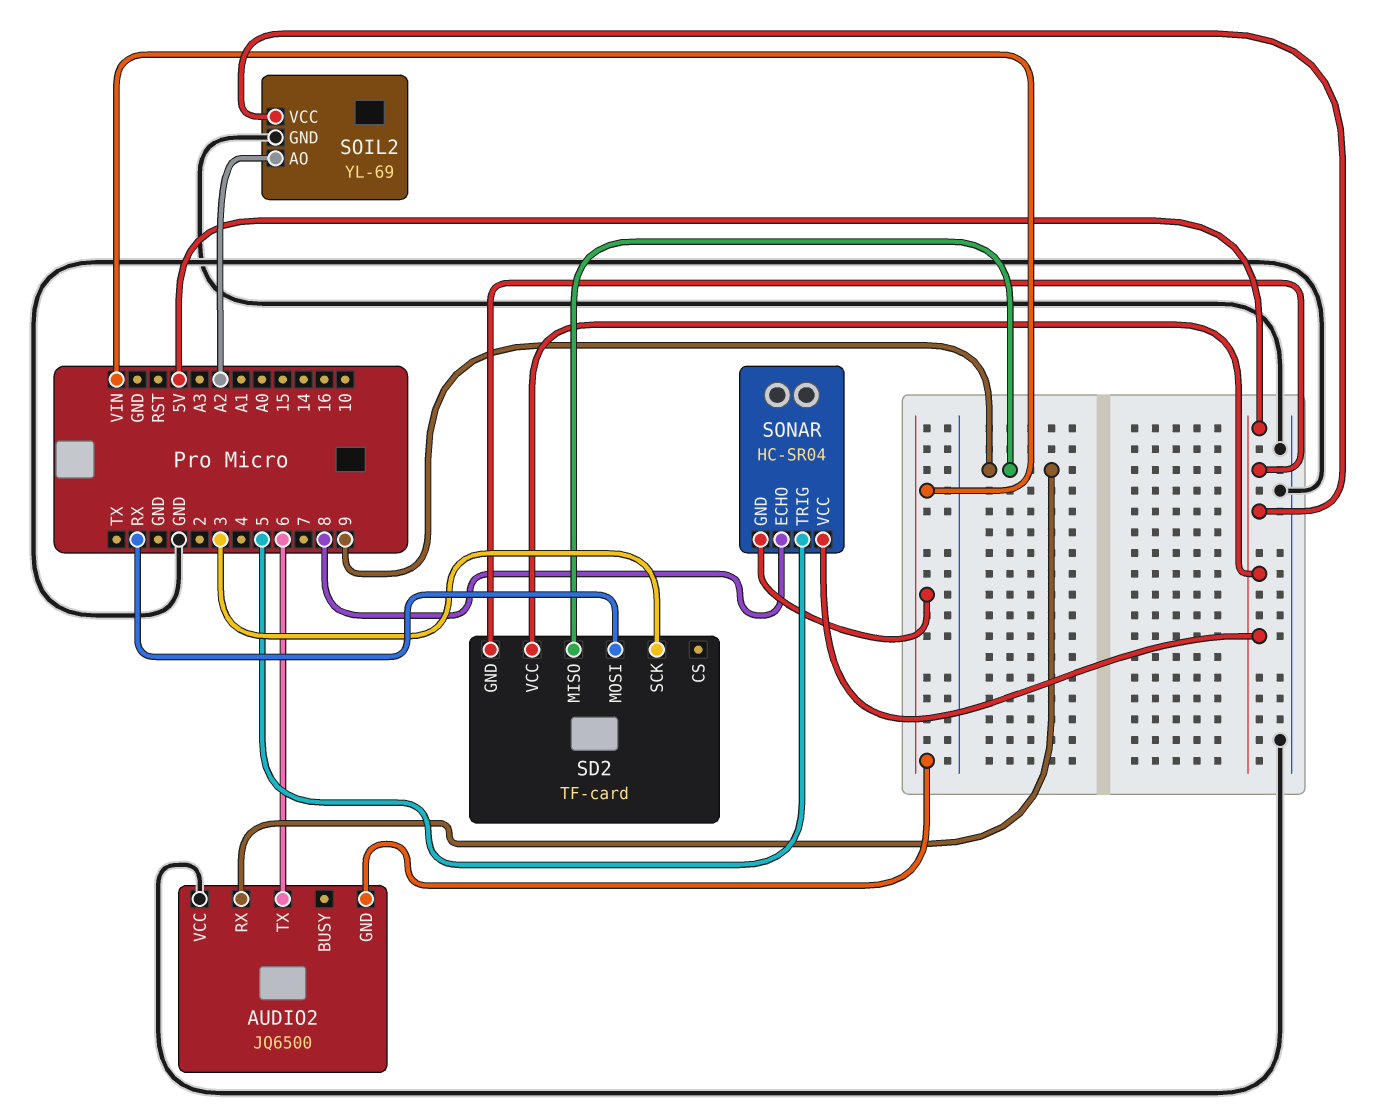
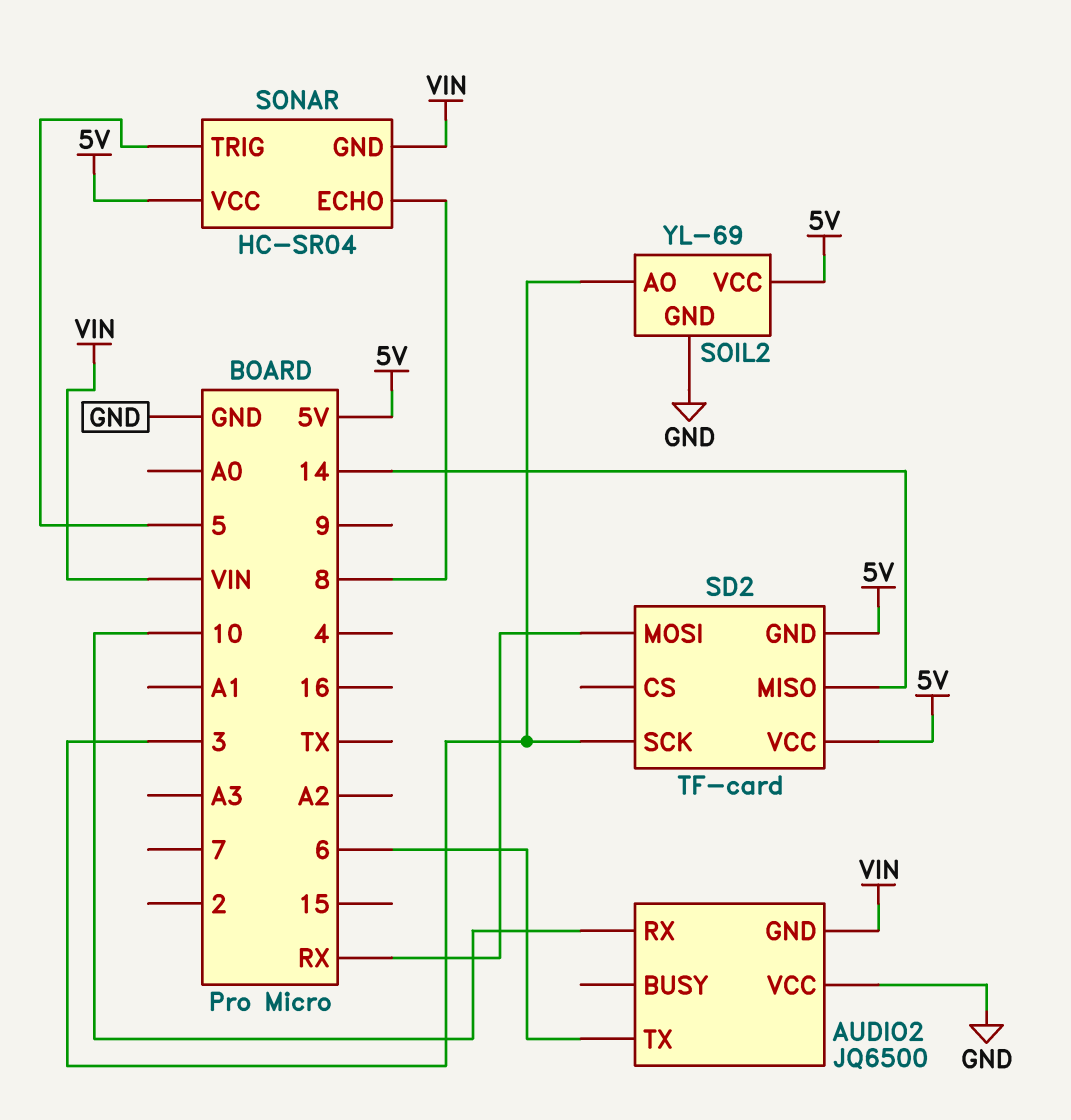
AUDIO2 pin RX: 9 -> 10
SD2 pin MISO: 9 -> 14
SOIL2 pin AO: A2 -> 3

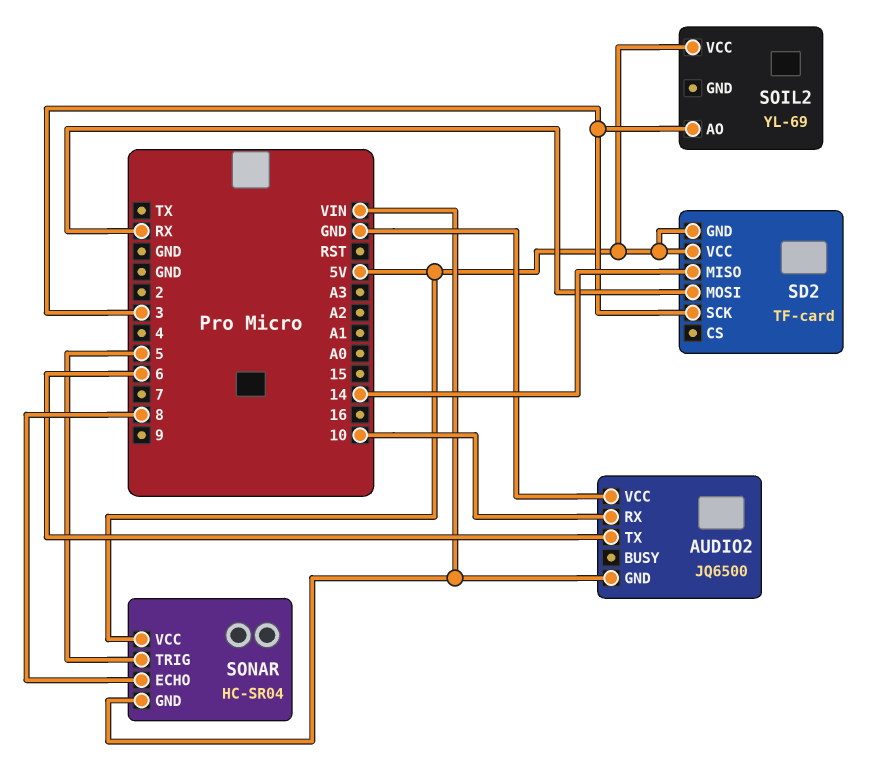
SOIL2 pin GND: GND -> none

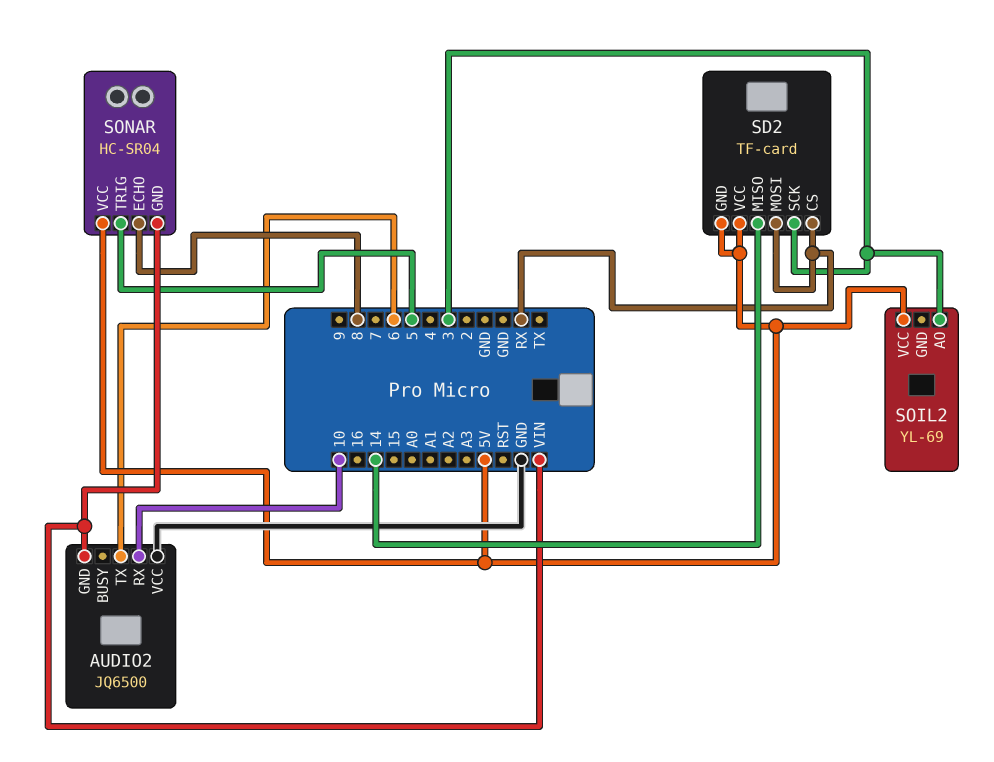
SD2 pin CS: none -> RX

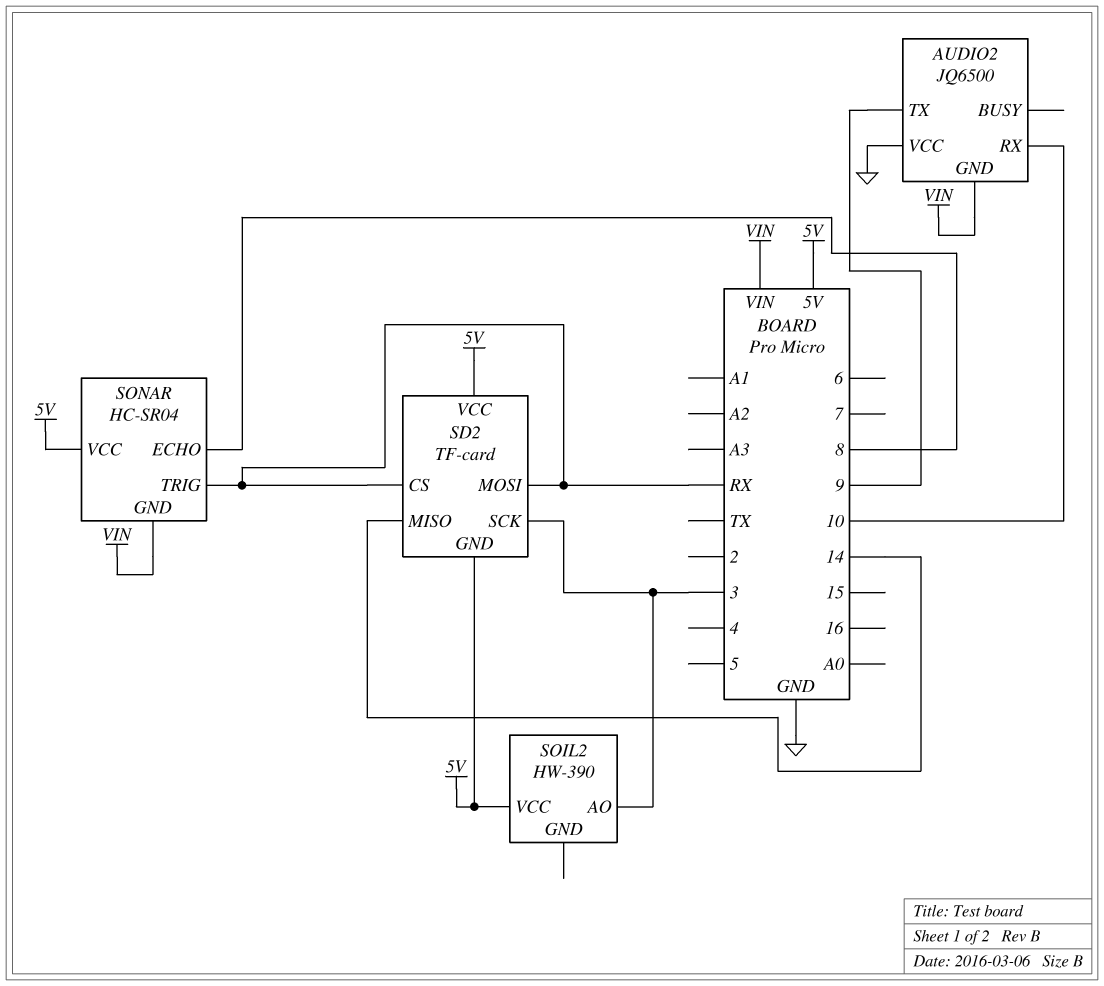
AUDIO2 pin TX: 6 -> 9
SOIL2: YL-69 -> HW-390
SONAR pin TRIG: 5 -> RX

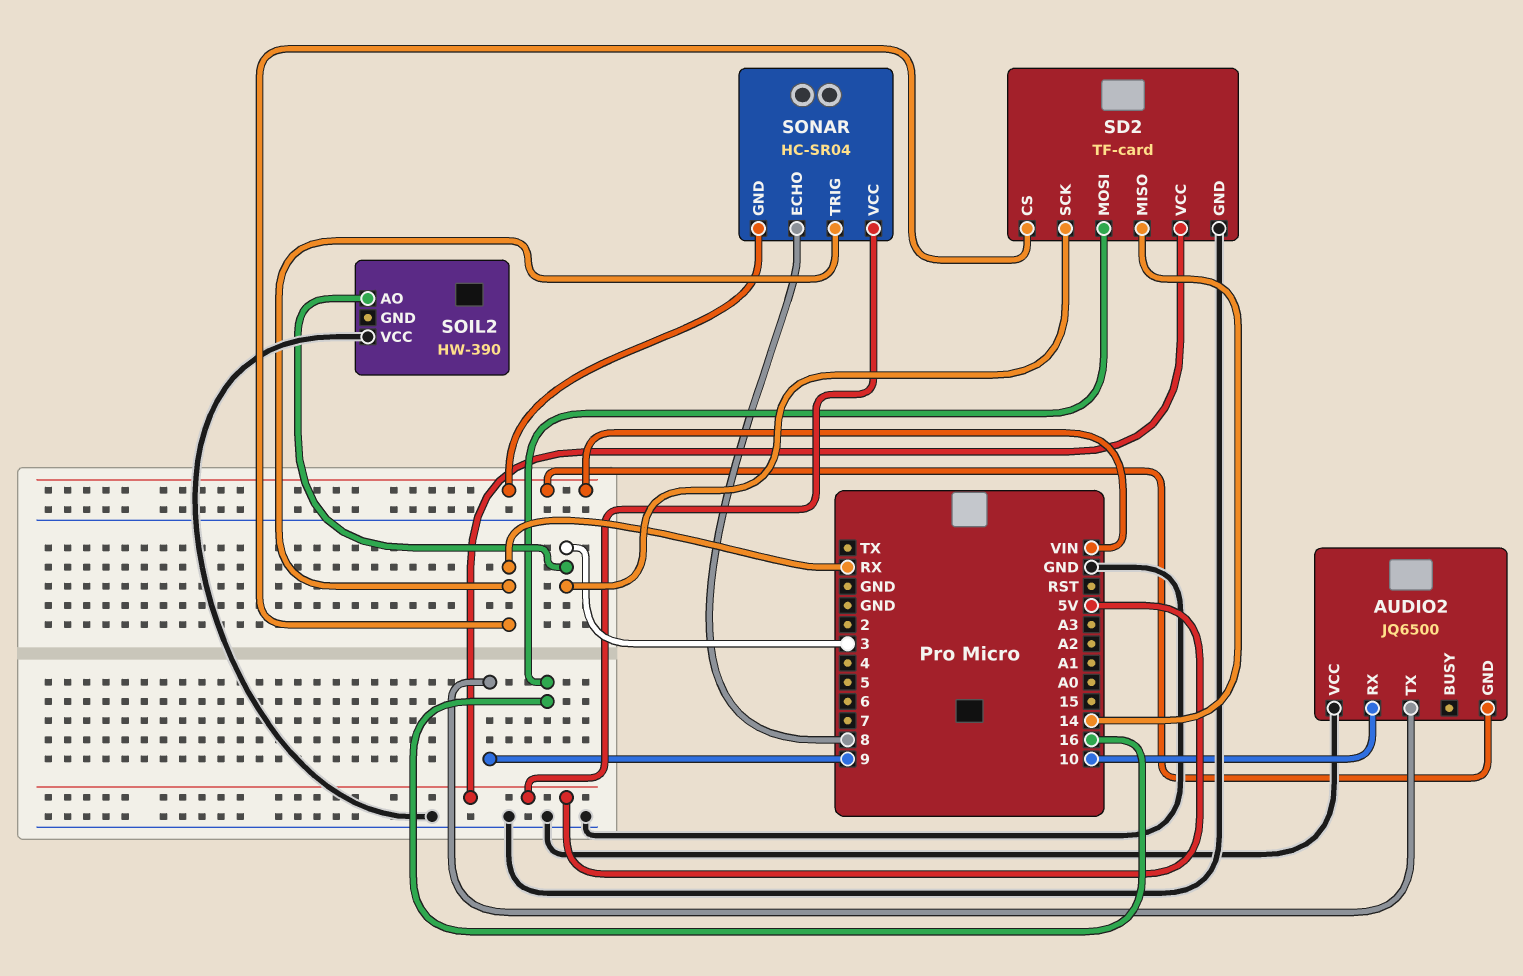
SD2 pin GND: 5V -> GND
SD2 pin MOSI: RX -> 16
SOIL2 pin VCC: 5V -> GND

